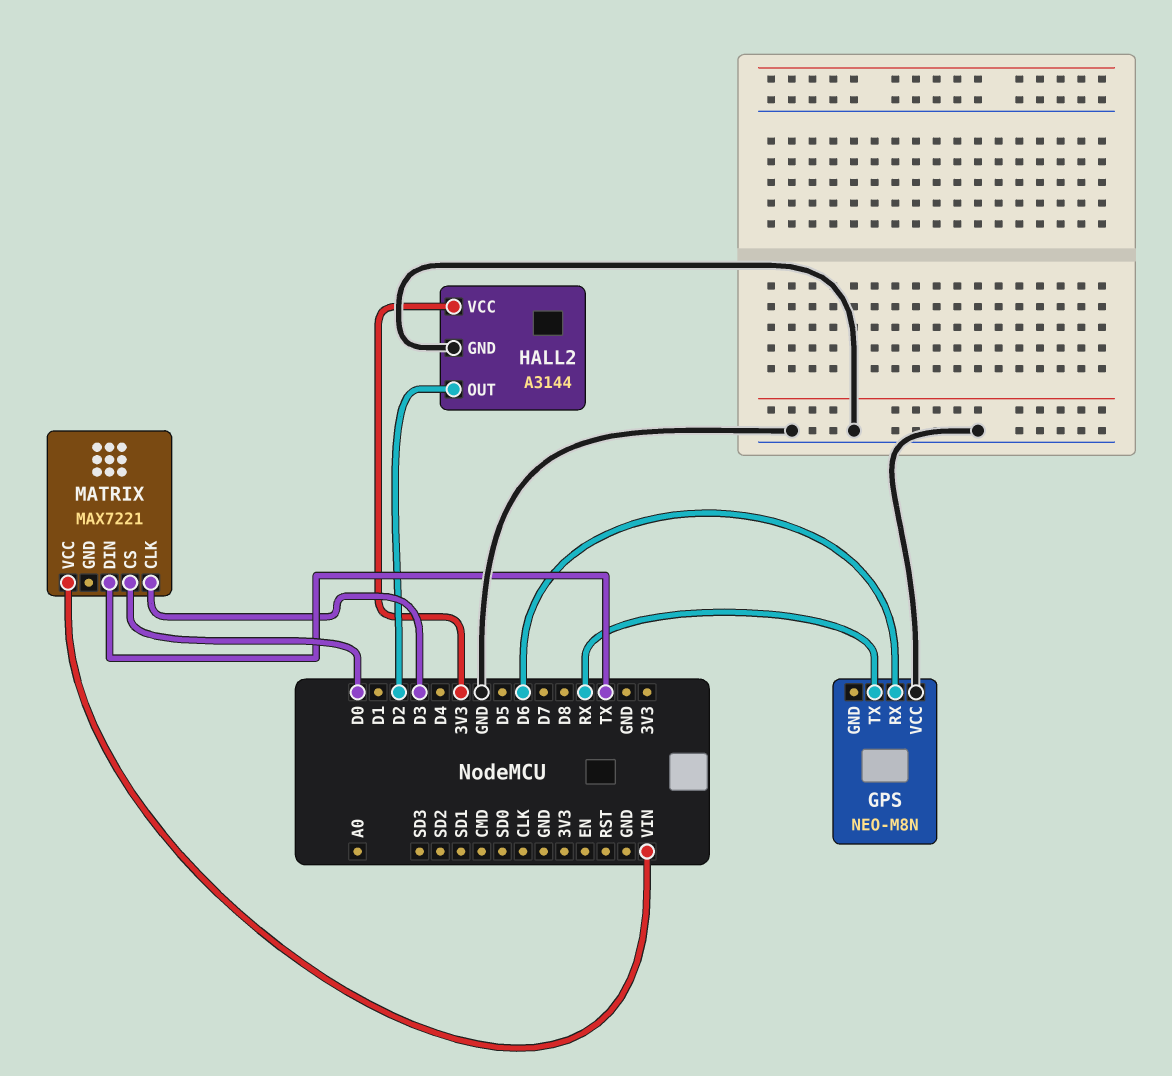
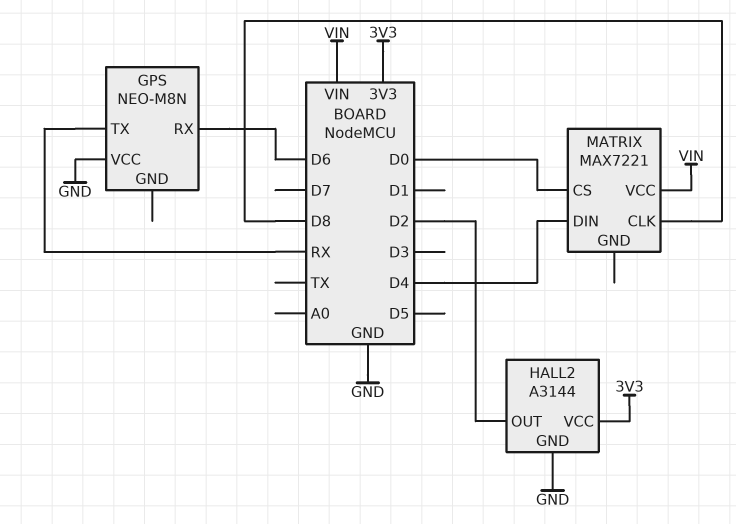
MATRIX pin CLK: D3 -> D8
MATRIX pin DIN: TX -> D4

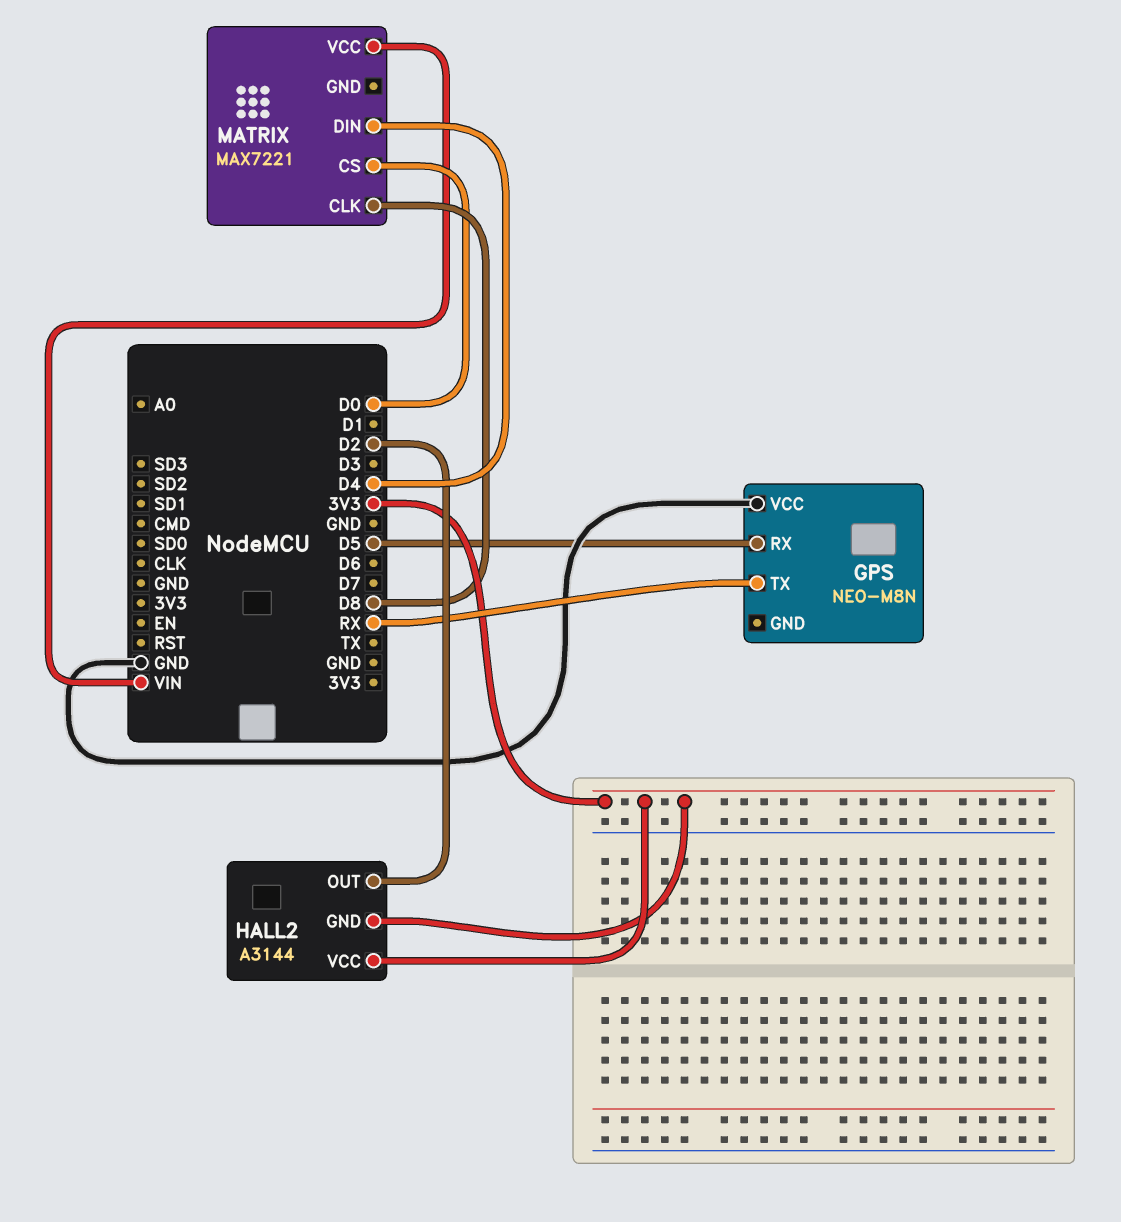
GPS pin RX: D6 -> D5
HALL2 pin GND: GND -> 3V3

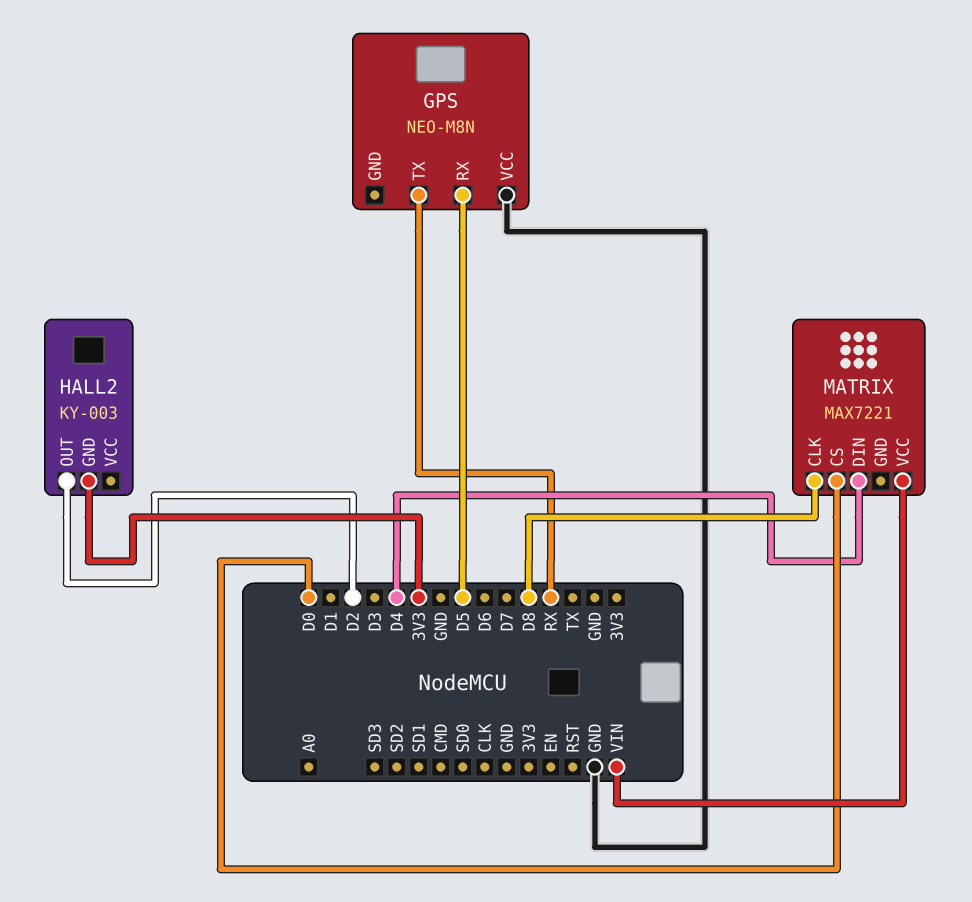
HALL2: A3144 -> KY-003
HALL2 pin VCC: 3V3 -> none

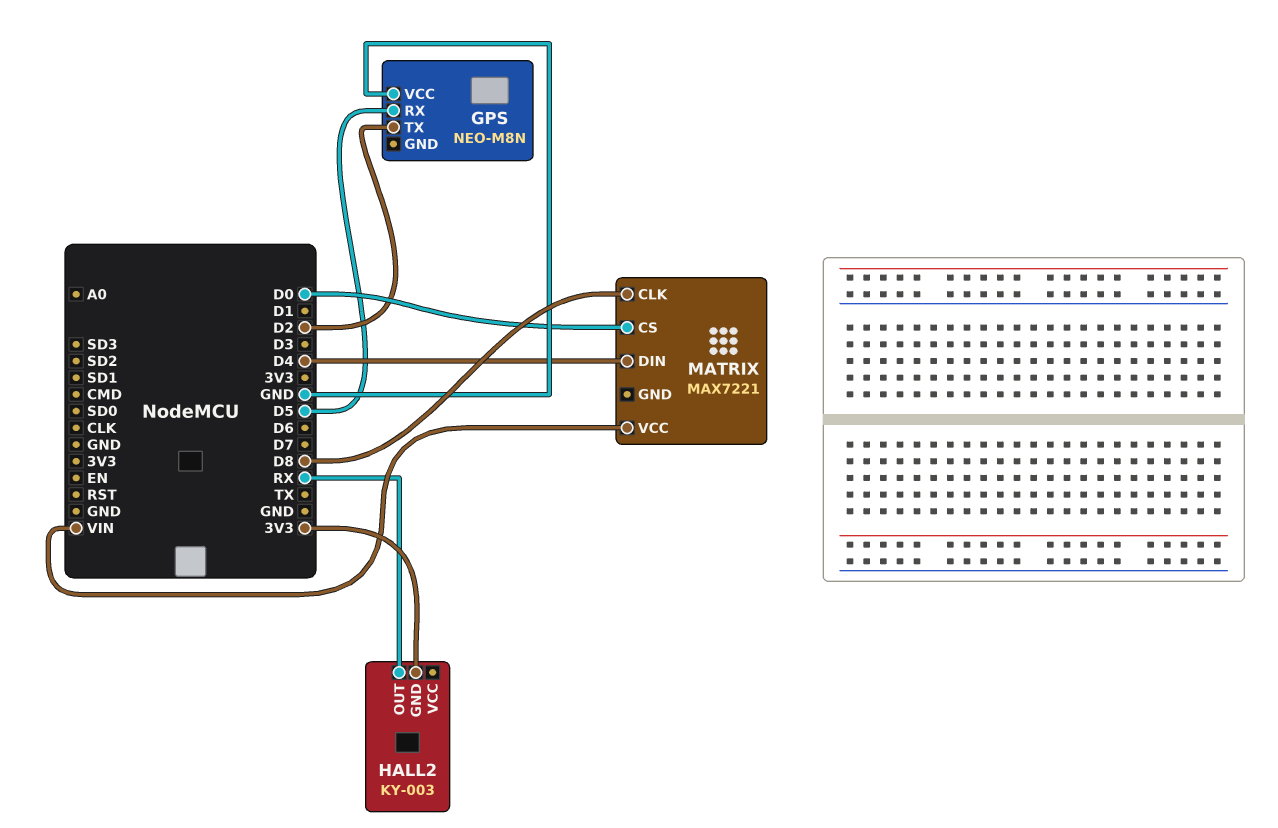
GPS pin TX: RX -> D2
HALL2 pin OUT: D2 -> RX

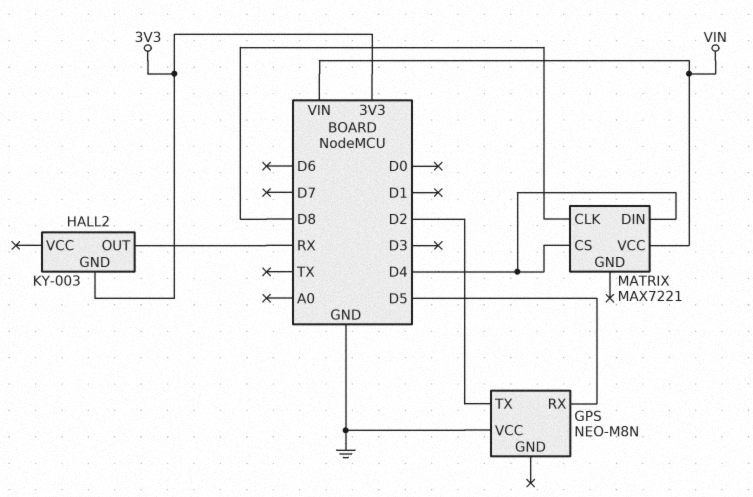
MATRIX pin CS: D0 -> D4

